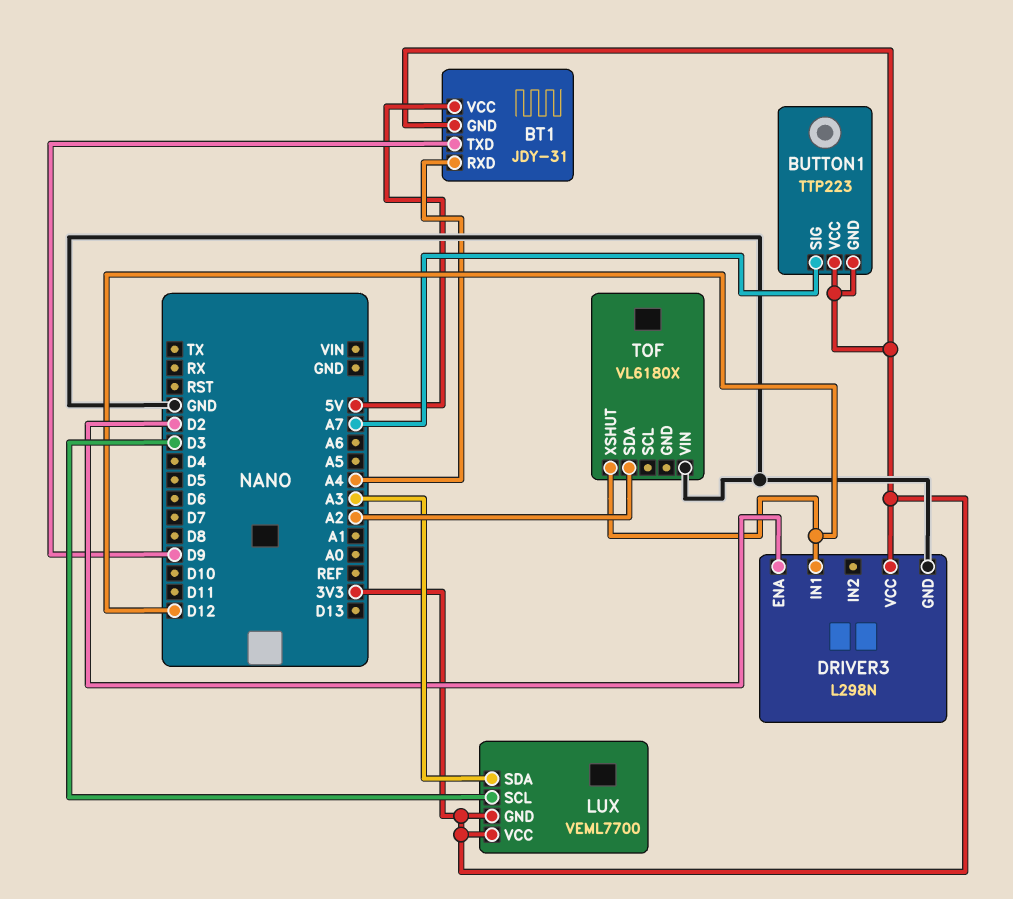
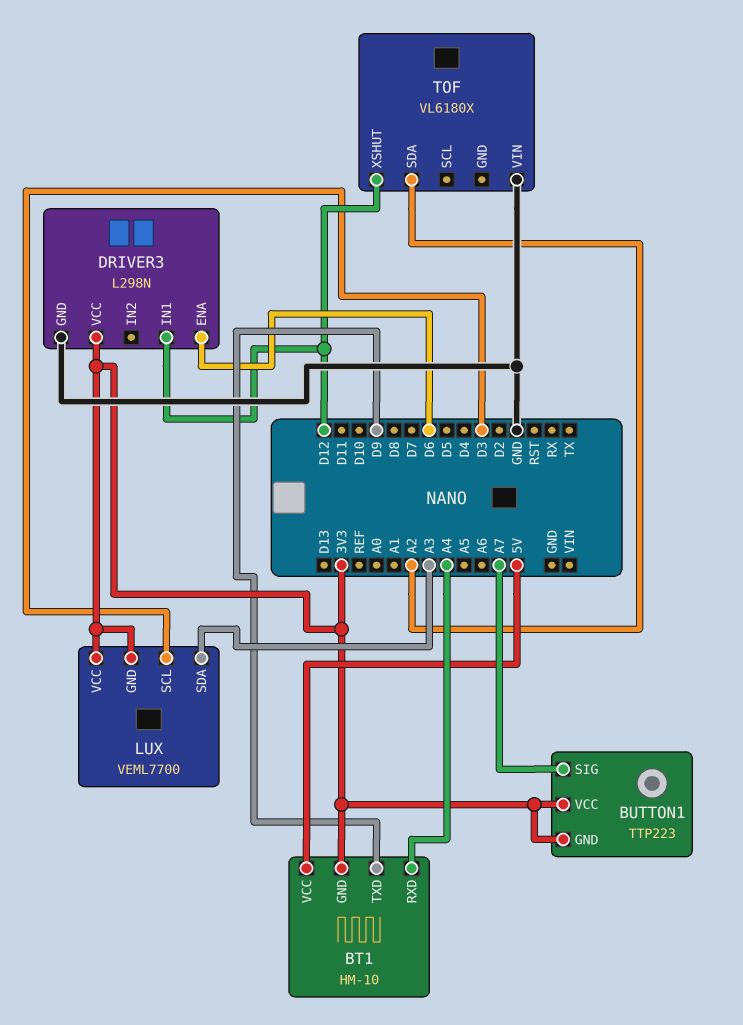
BT1: JDY-31 -> HM-10
DRIVER3 pin ENA: D2 -> D6

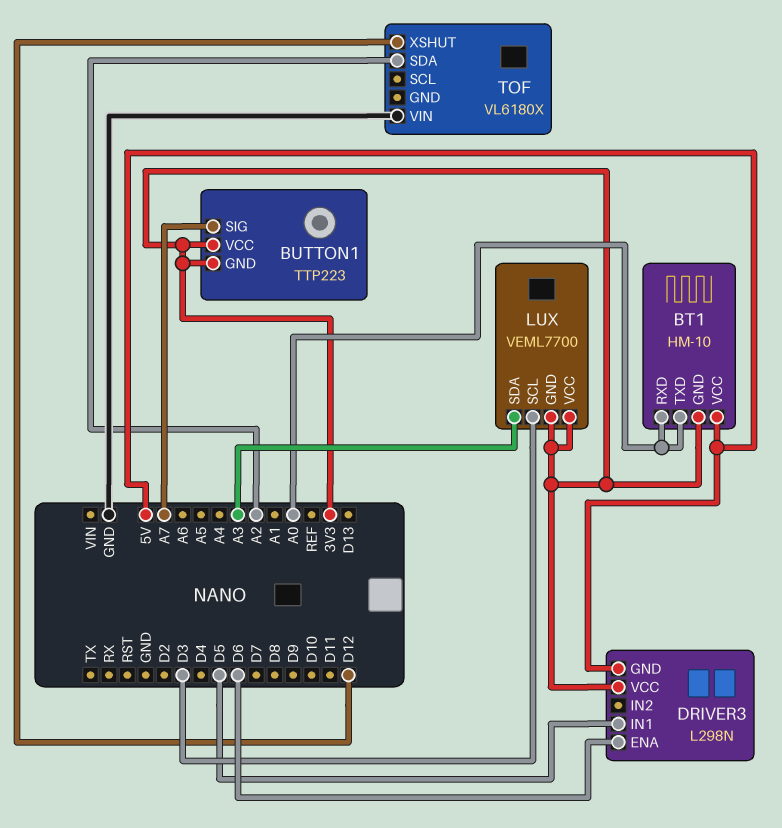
BT1 pin RXD: A4 -> A0
BT1 pin TXD: D9 -> A0
DRIVER3 pin GND: GND -> 5V
DRIVER3 pin IN1: D12 -> D5

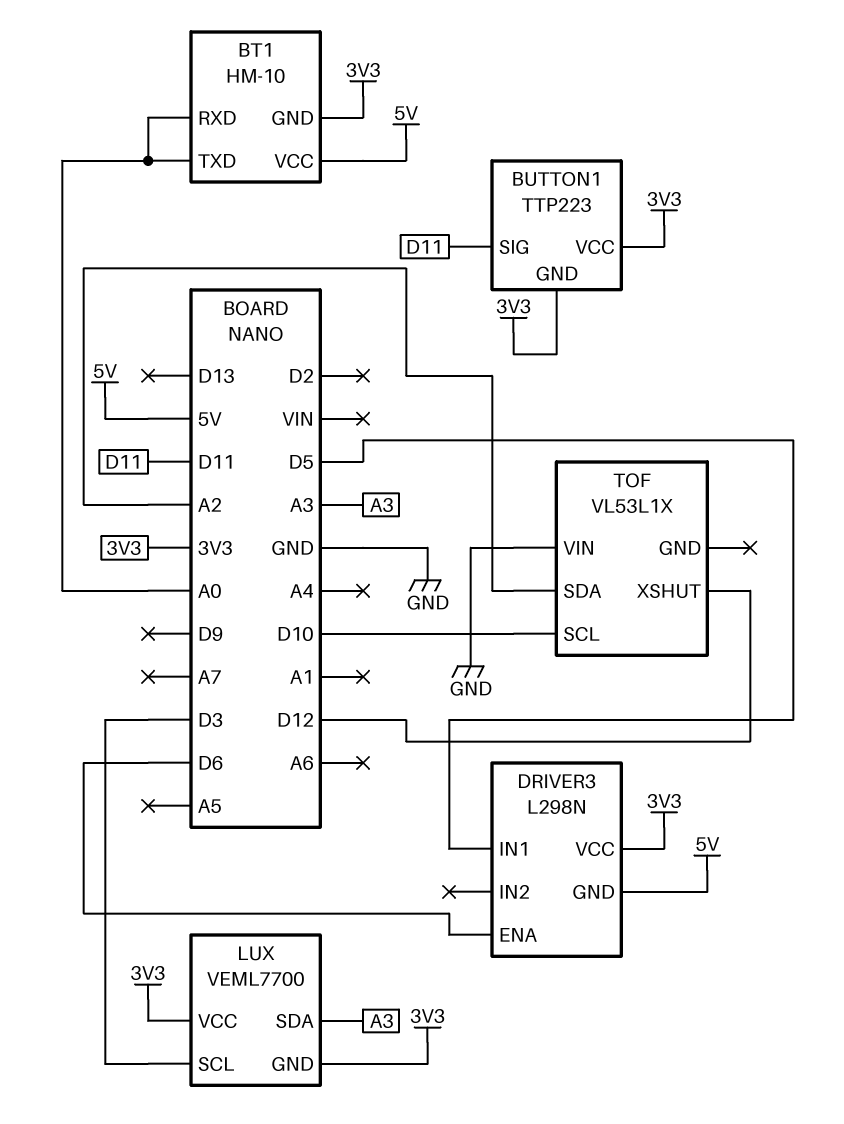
BUTTON1 pin SIG: A7 -> D11
TOF: VL6180X -> VL53L1X
TOF pin SCL: none -> D10

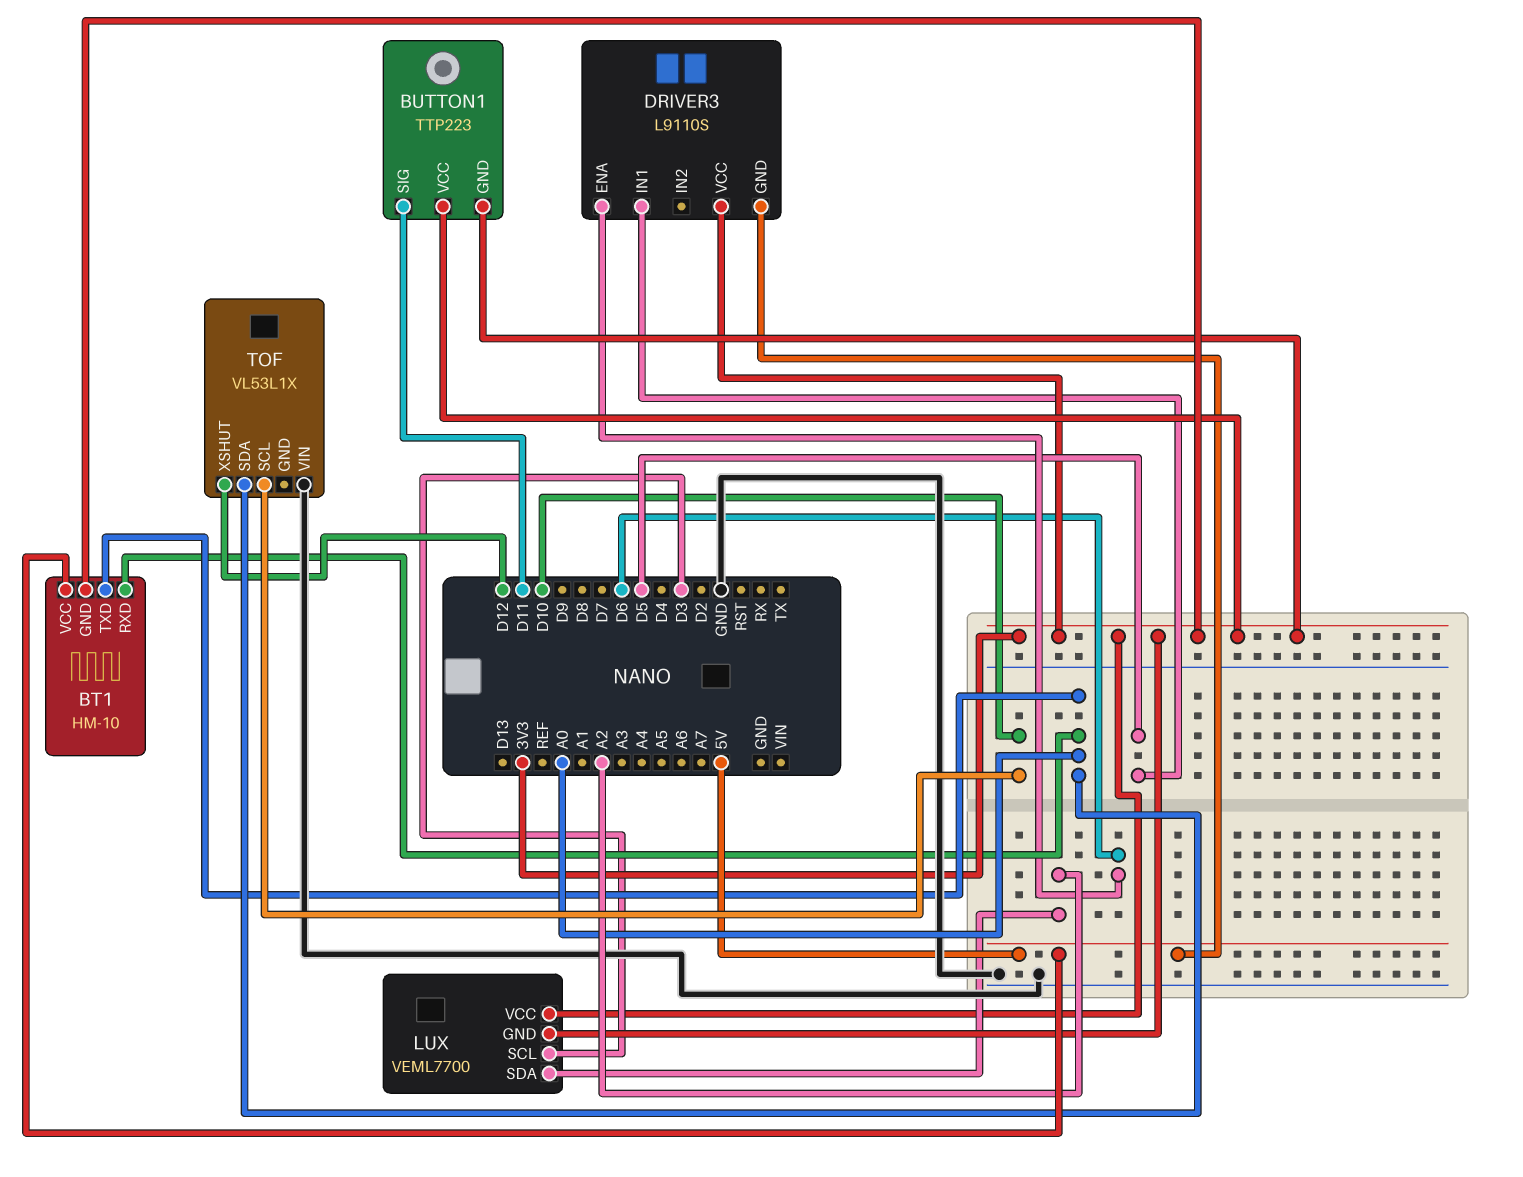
DRIVER3: L298N -> L9110S
LUX pin SDA: A3 -> A2
TOF pin SDA: A2 -> A0

